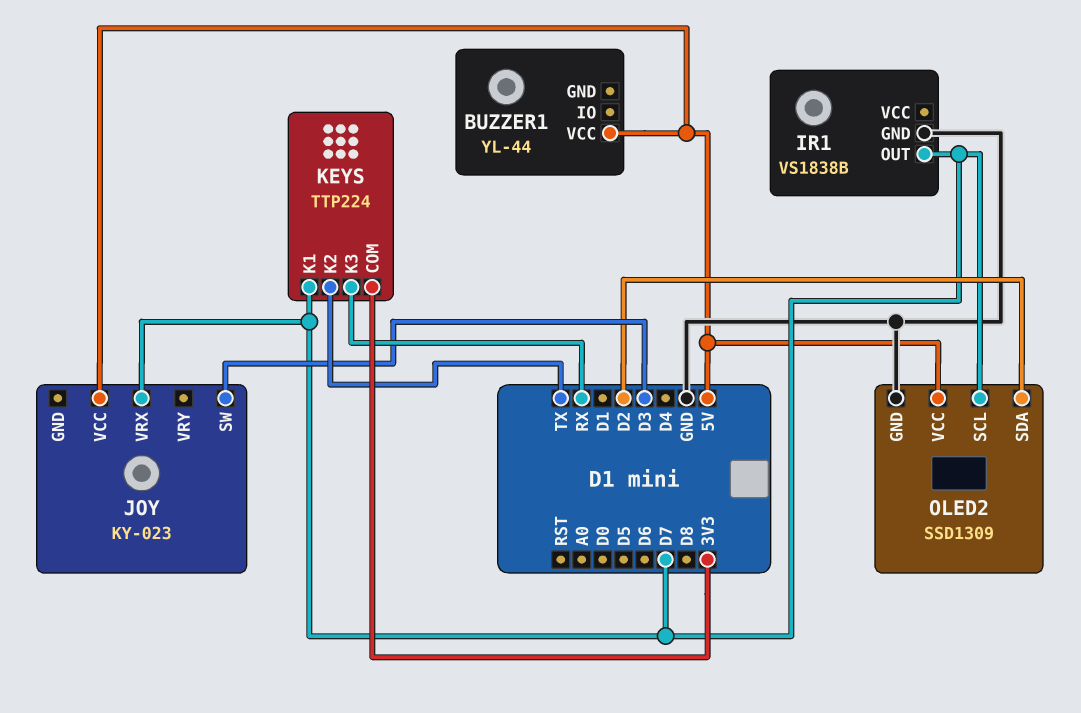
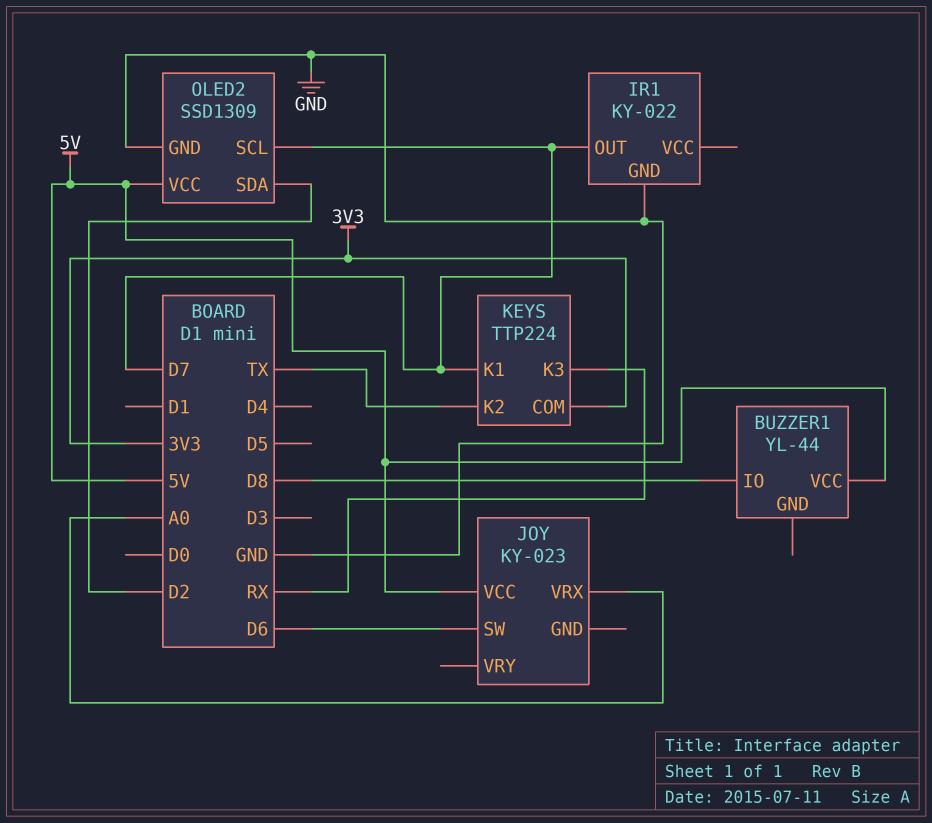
BUZZER1 pin IO: none -> D8
IR1: VS1838B -> KY-022
JOY pin SW: D3 -> D6
JOY pin VRX: D7 -> A0

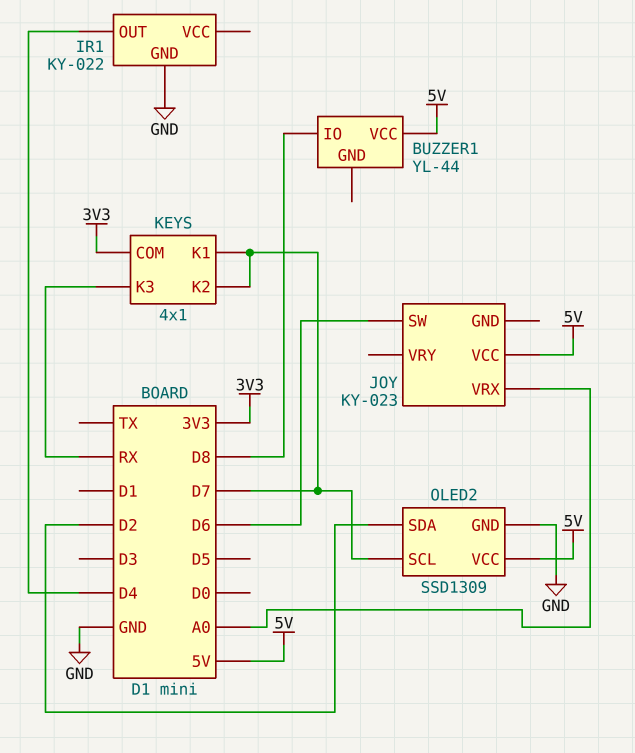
IR1 pin OUT: D7 -> D4
KEYS: TTP224 -> 4x1
KEYS pin K2: TX -> D7

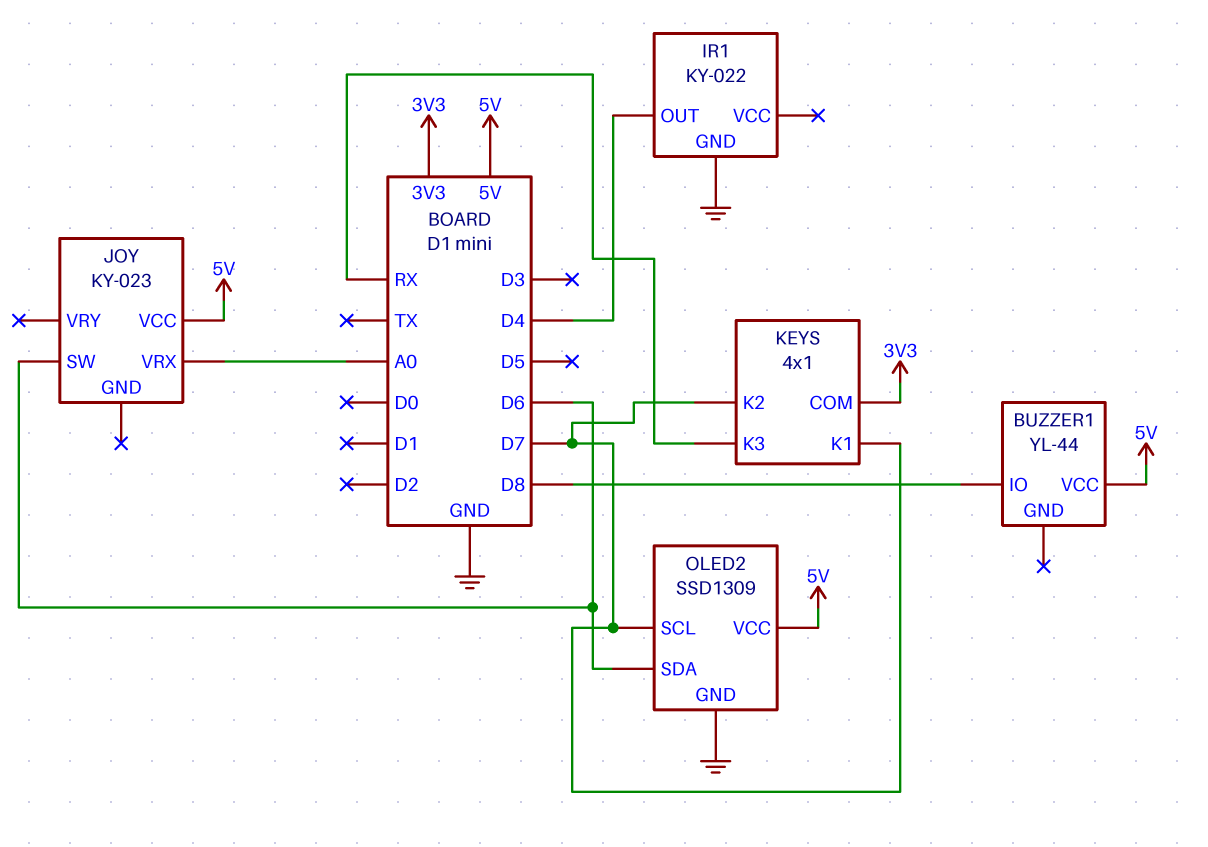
OLED2 pin SDA: D2 -> D6

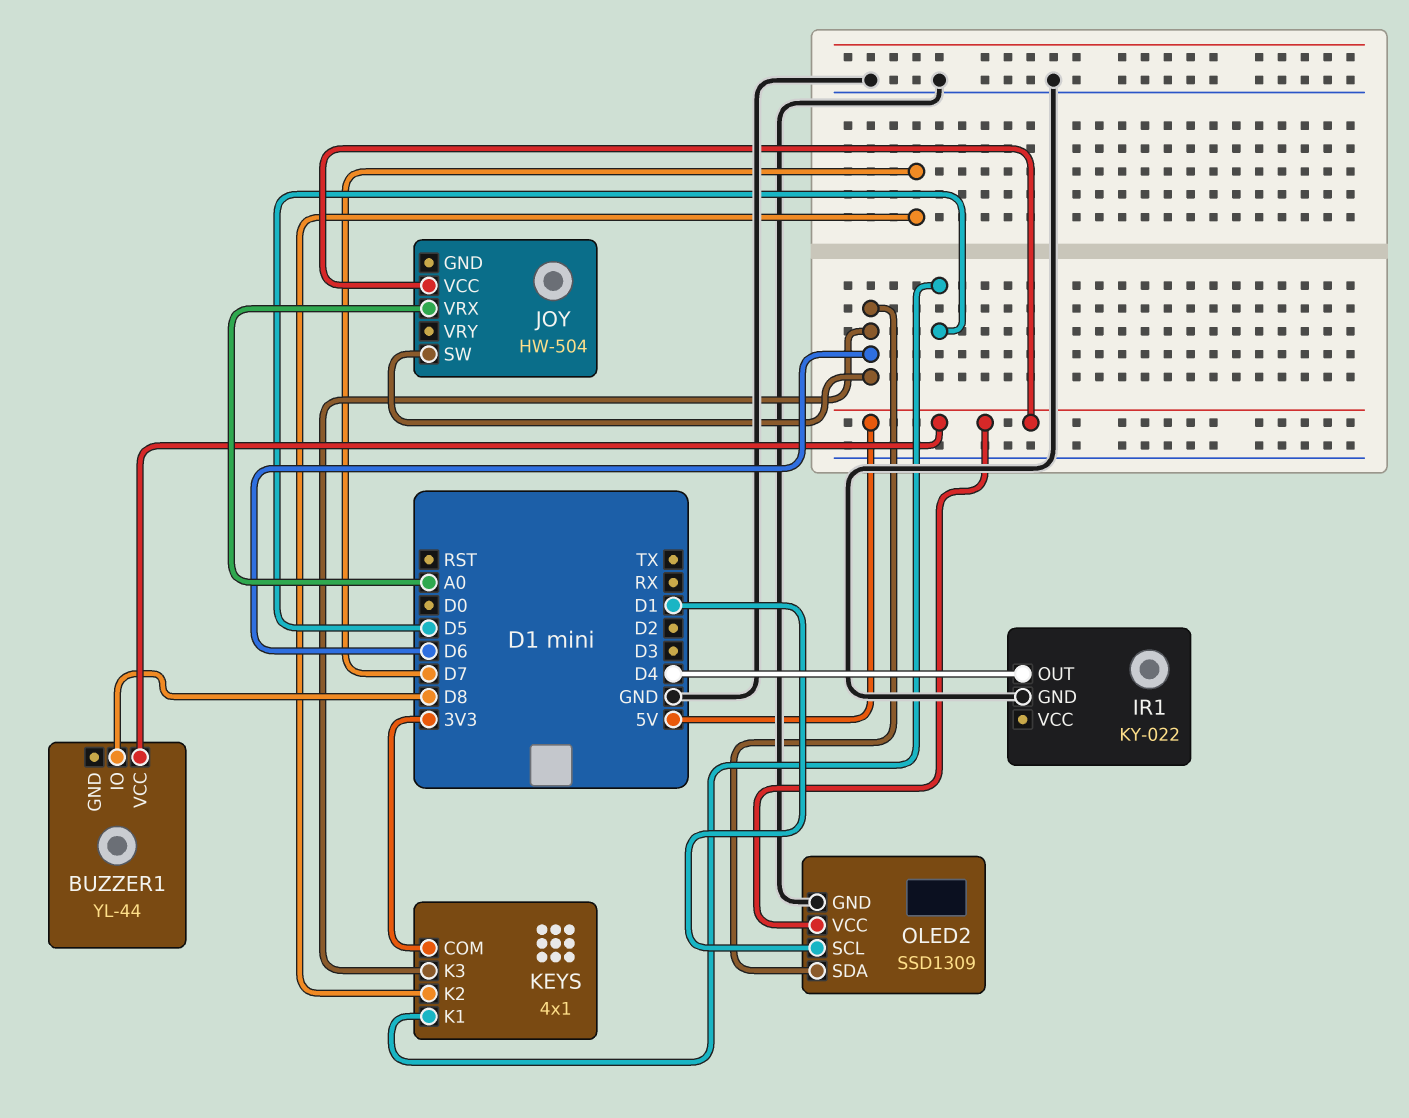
JOY: KY-023 -> HW-504
KEYS pin K1: D7 -> D5
KEYS pin K3: RX -> D6
OLED2 pin SCL: D7 -> D1

